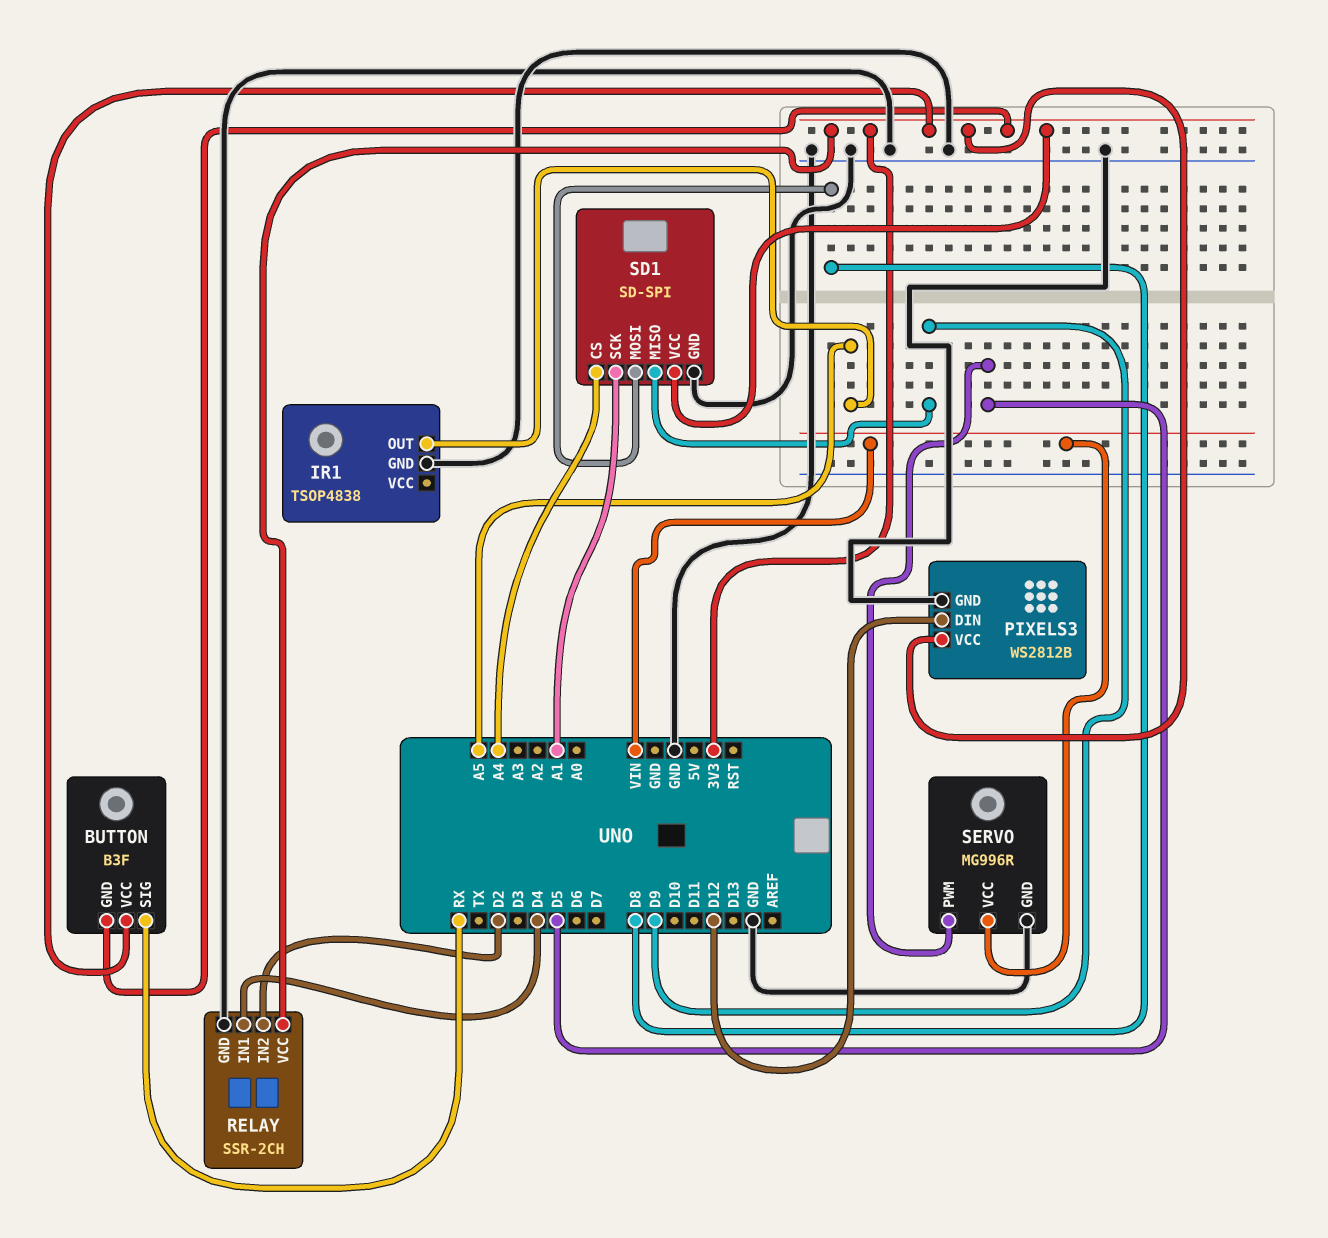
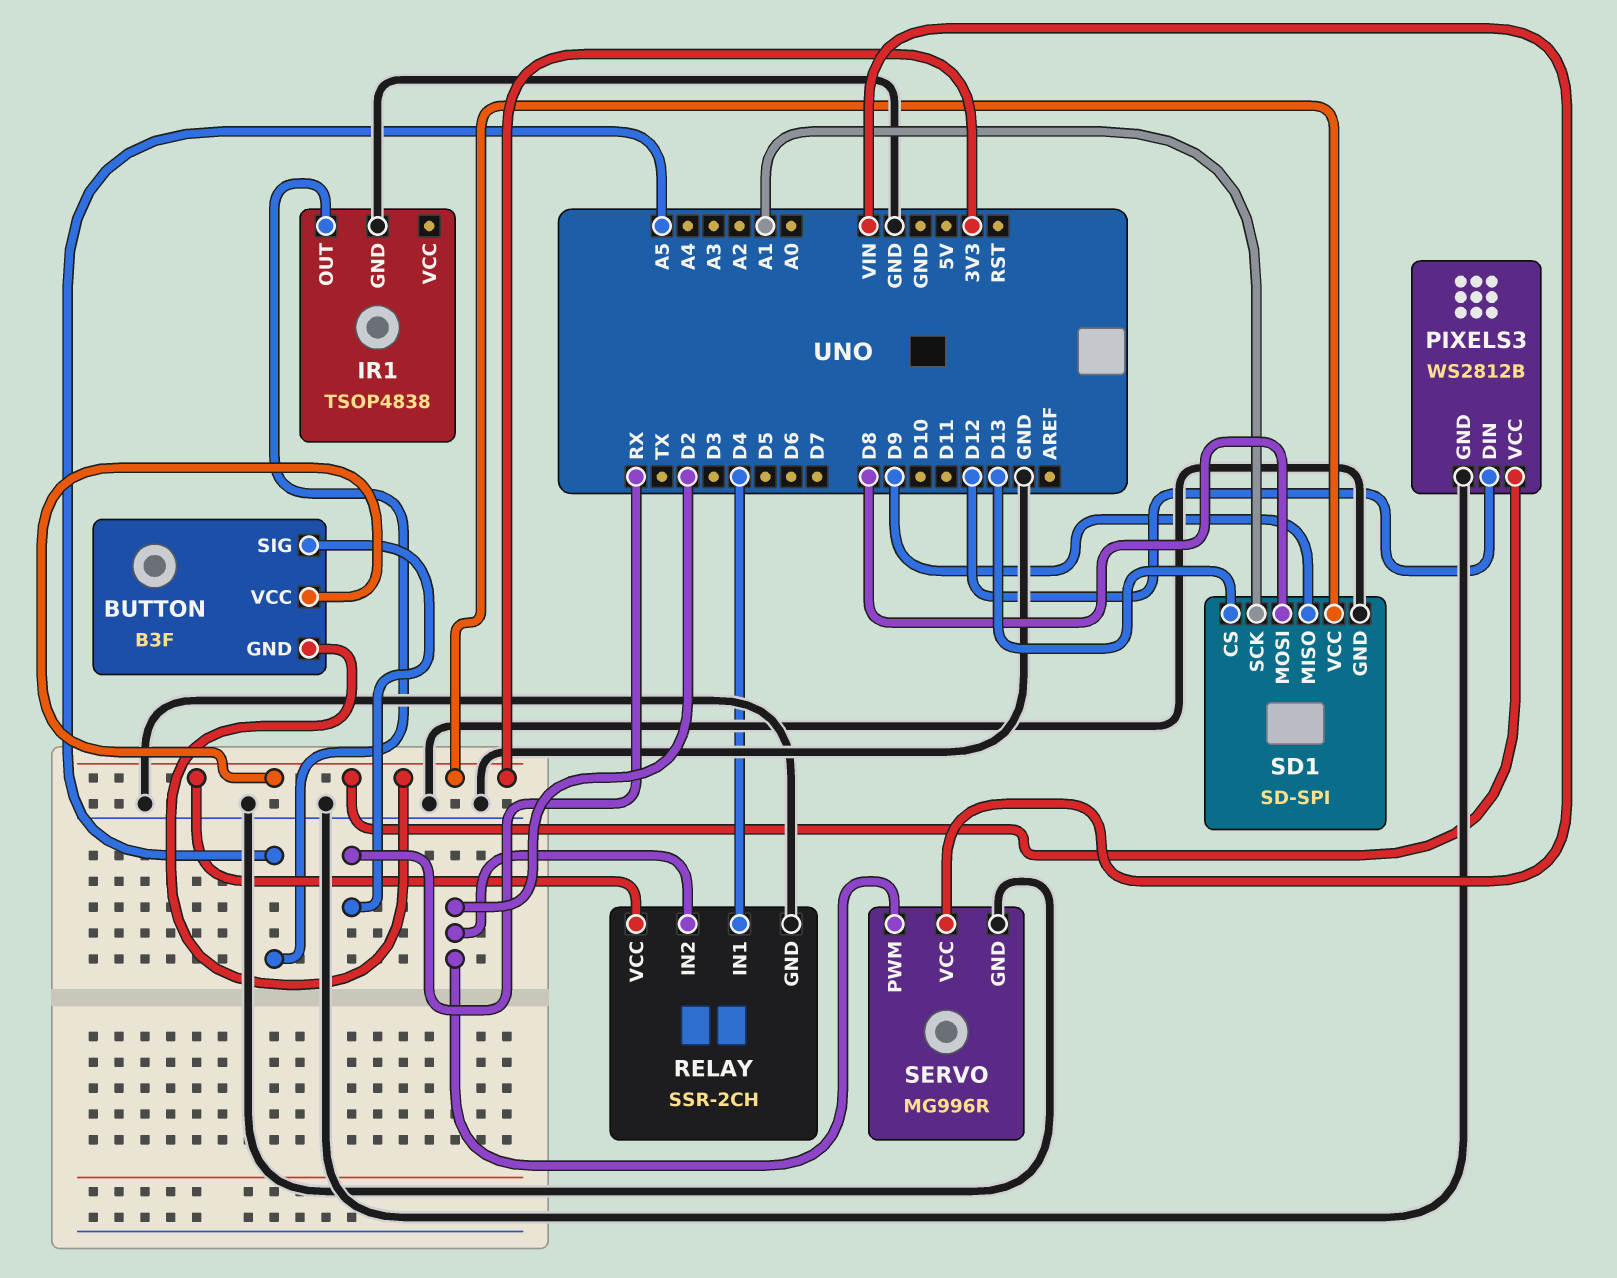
SD1 pin CS: A4 -> D13
SERVO pin PWM: D5 -> D2

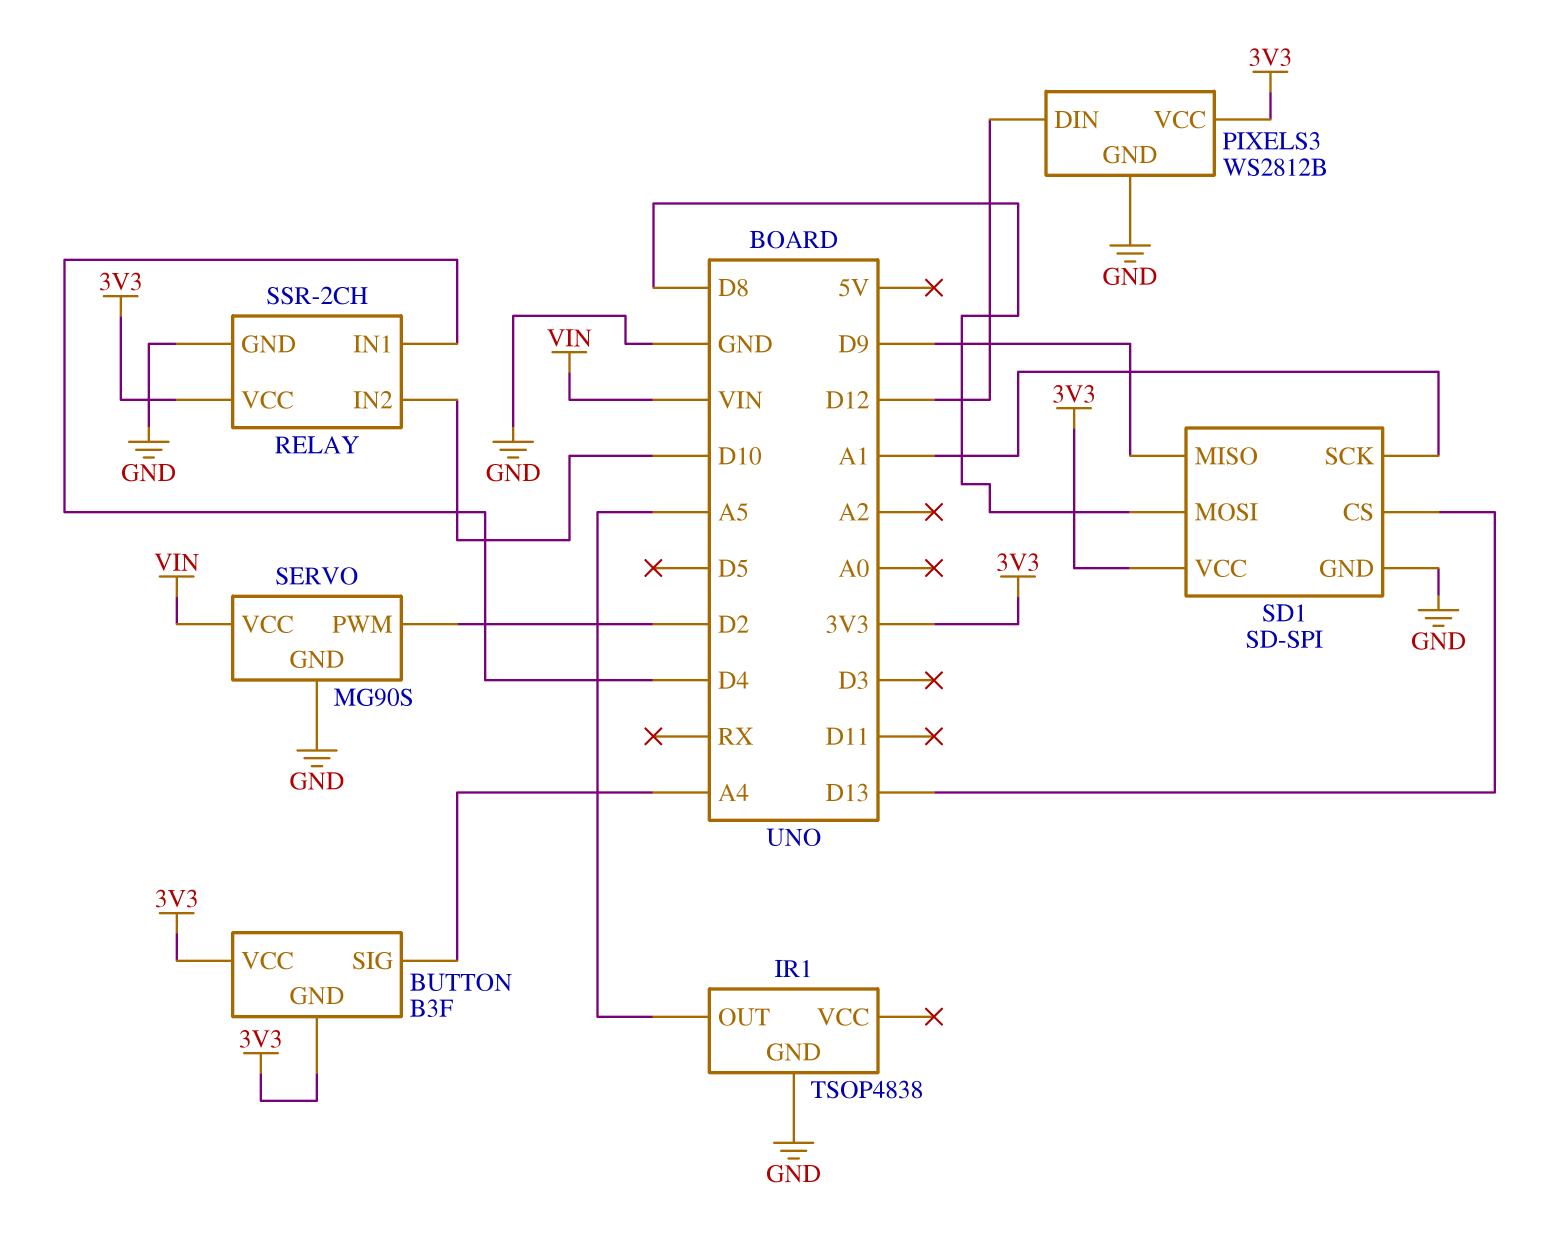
BUTTON pin SIG: RX -> A4
RELAY pin IN2: D2 -> D10
SERVO: MG996R -> MG90S

